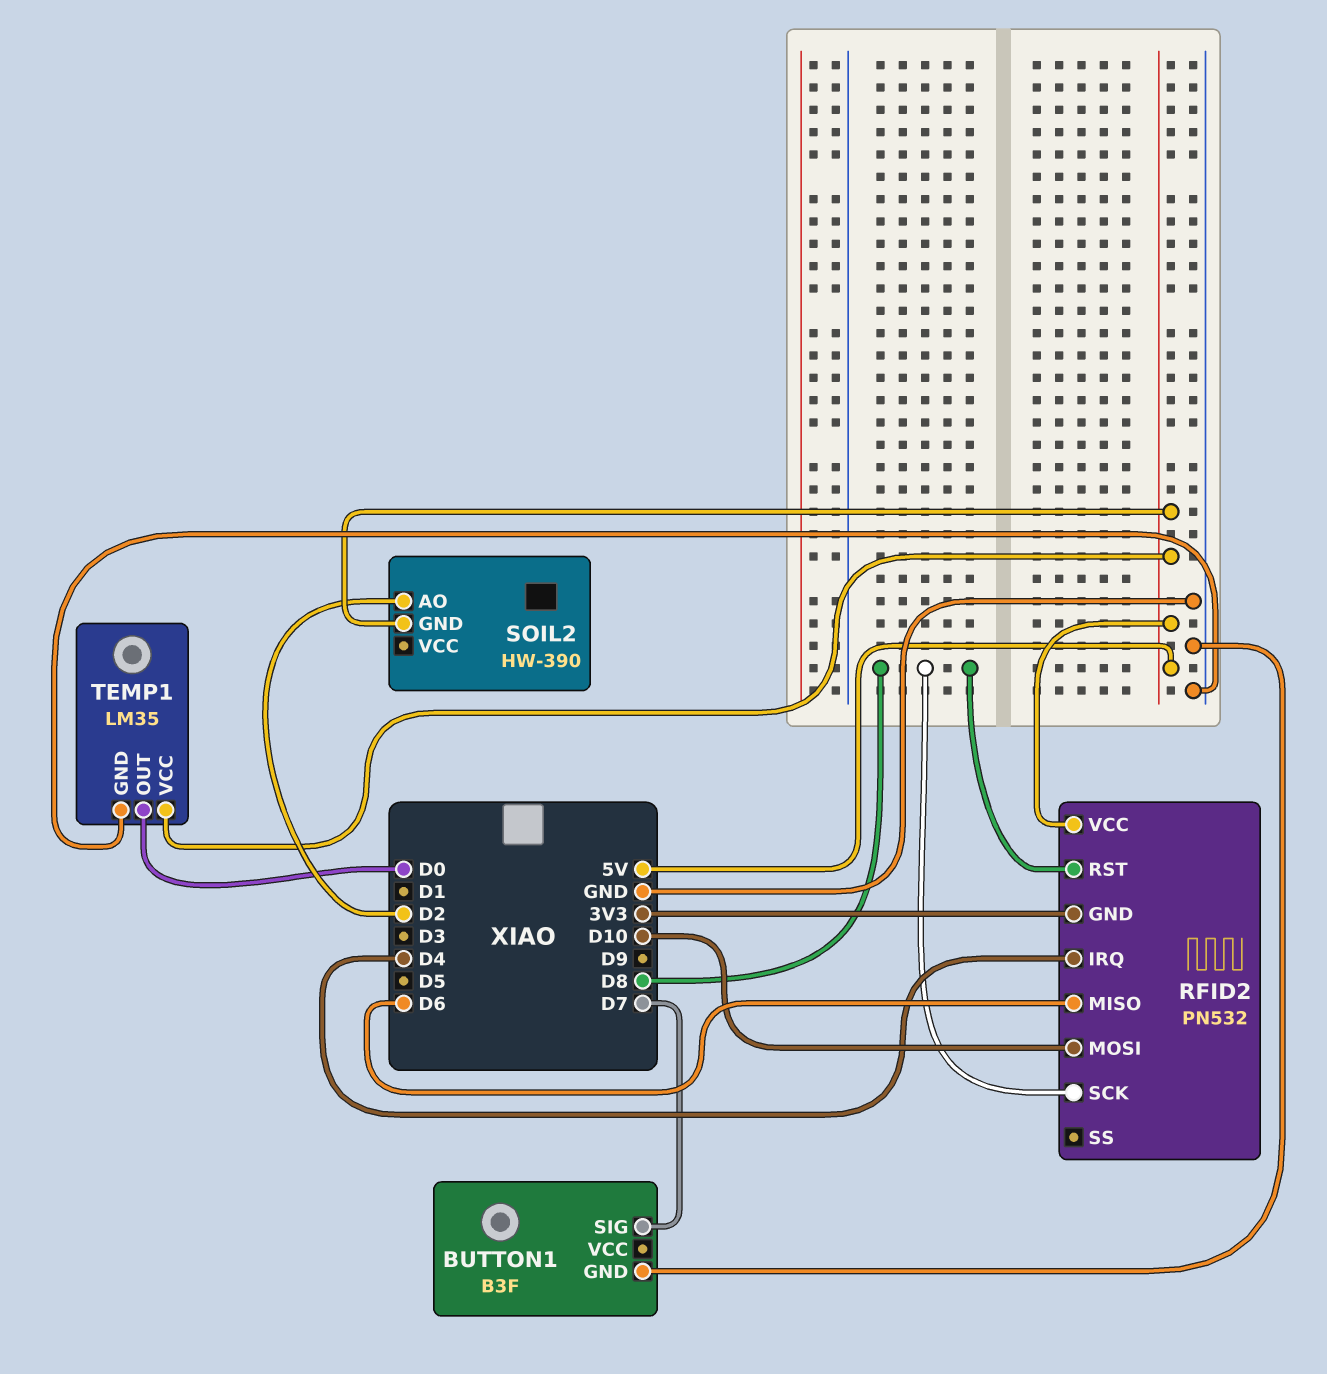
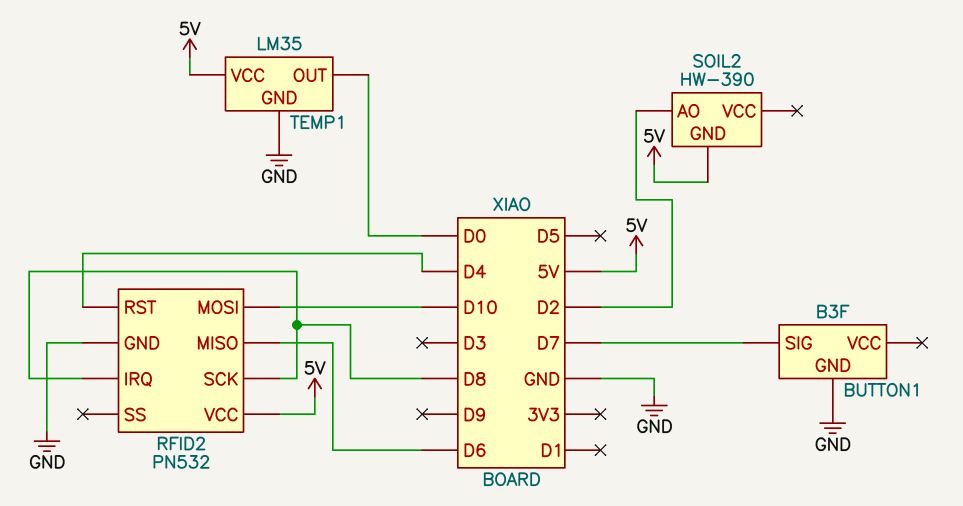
RFID2 pin GND: 3V3 -> GND
RFID2 pin IRQ: D4 -> D8
RFID2 pin RST: D8 -> D4

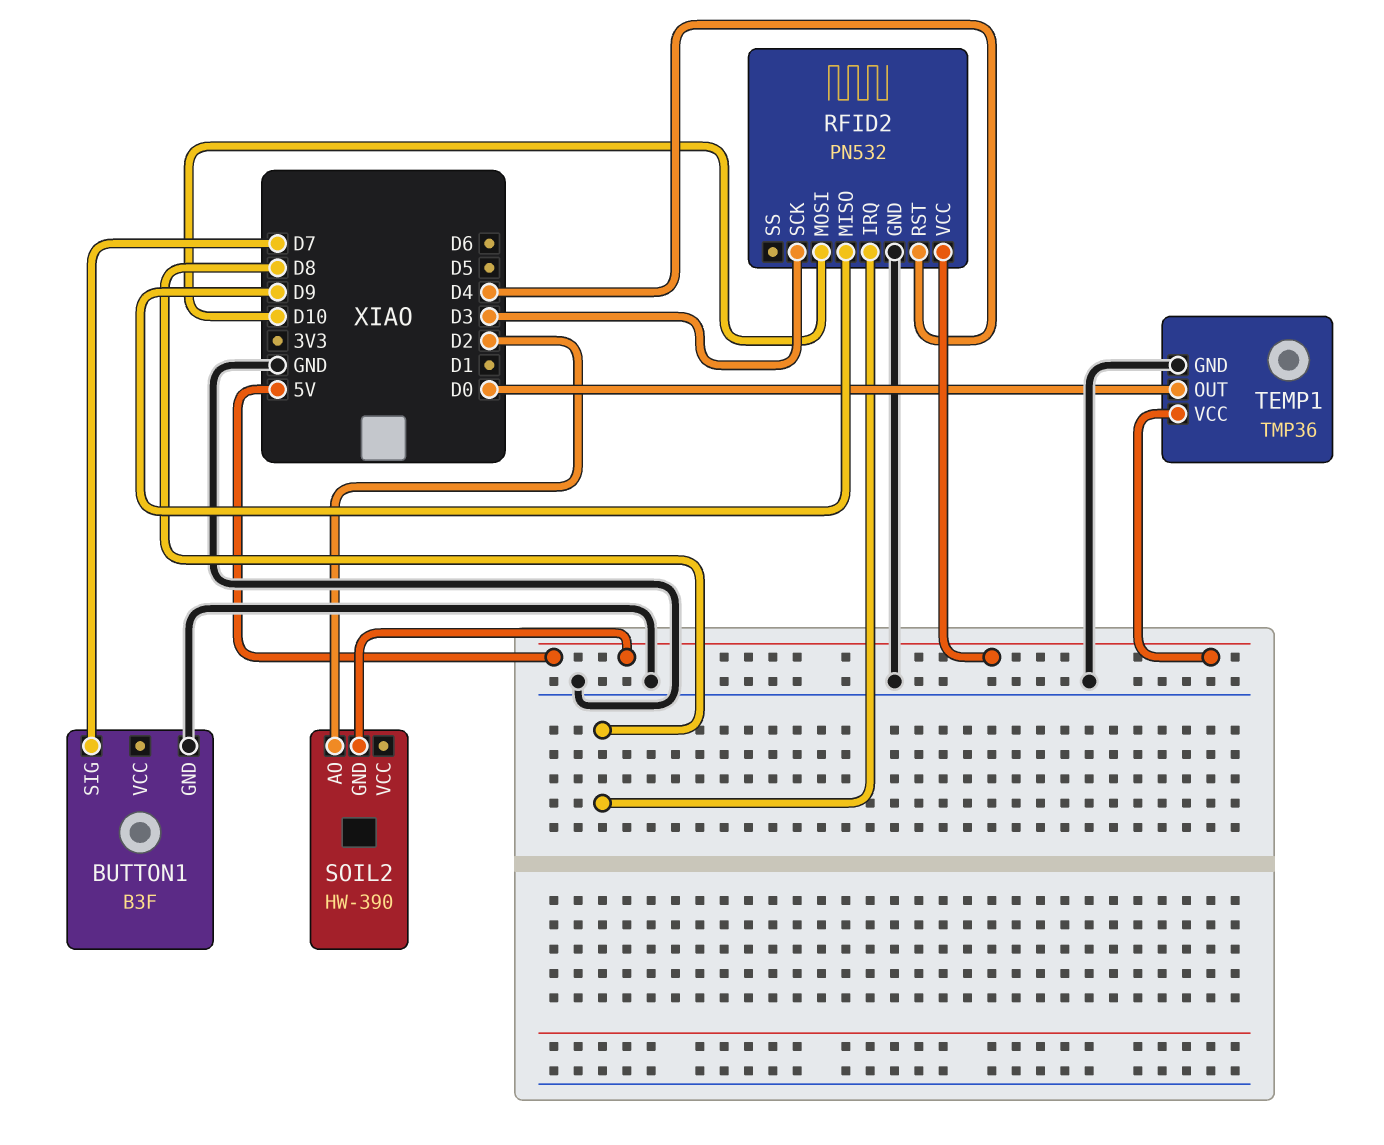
RFID2 pin MISO: D6 -> D9
RFID2 pin SCK: D8 -> D3
TEMP1: LM35 -> TMP36

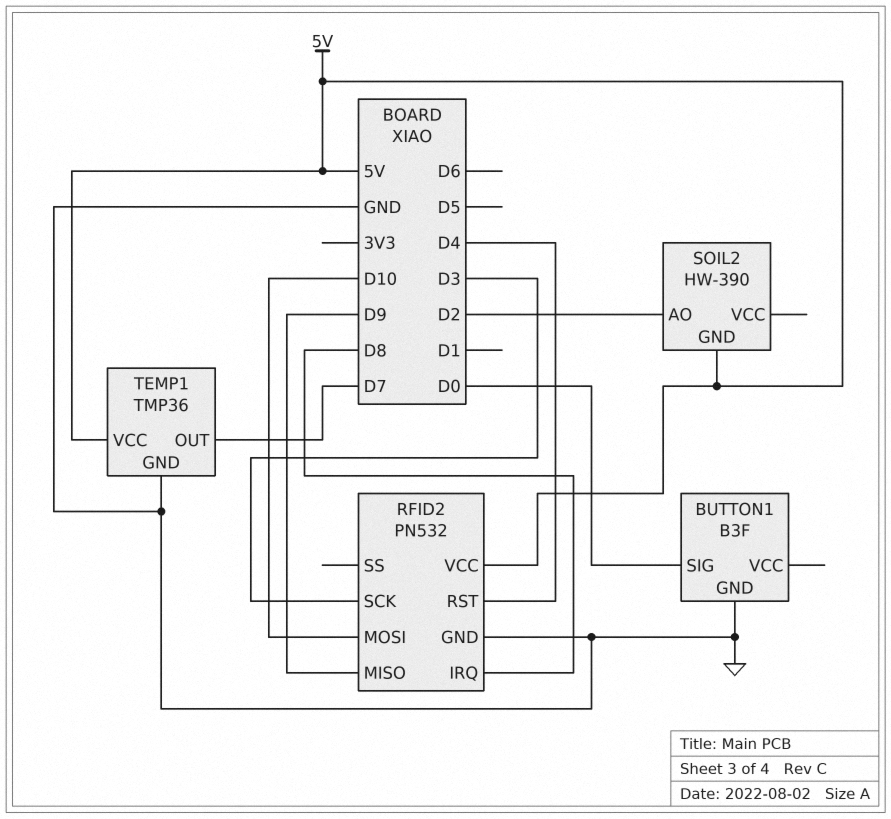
BUTTON1 pin SIG: D7 -> D0
TEMP1 pin OUT: D0 -> D7

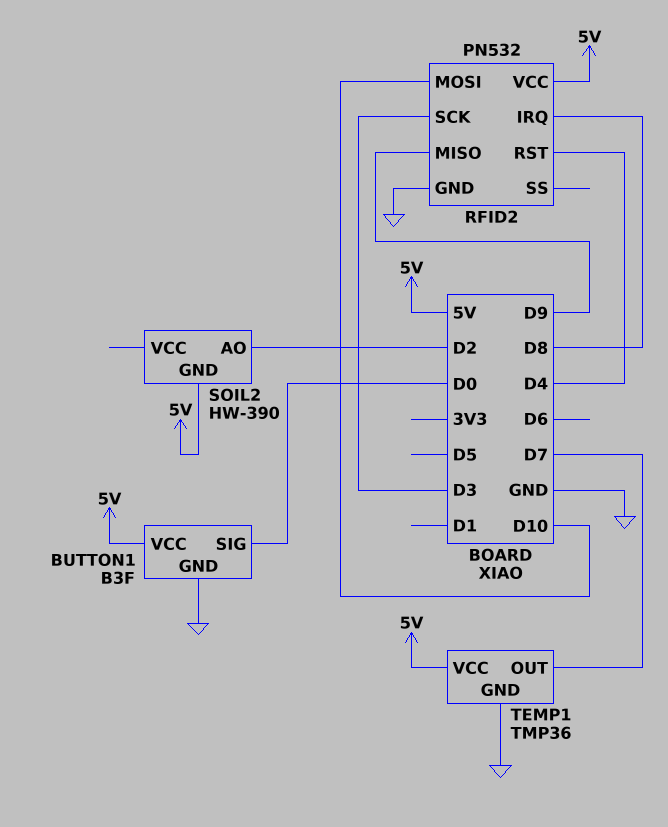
BUTTON1 pin VCC: none -> 5V

